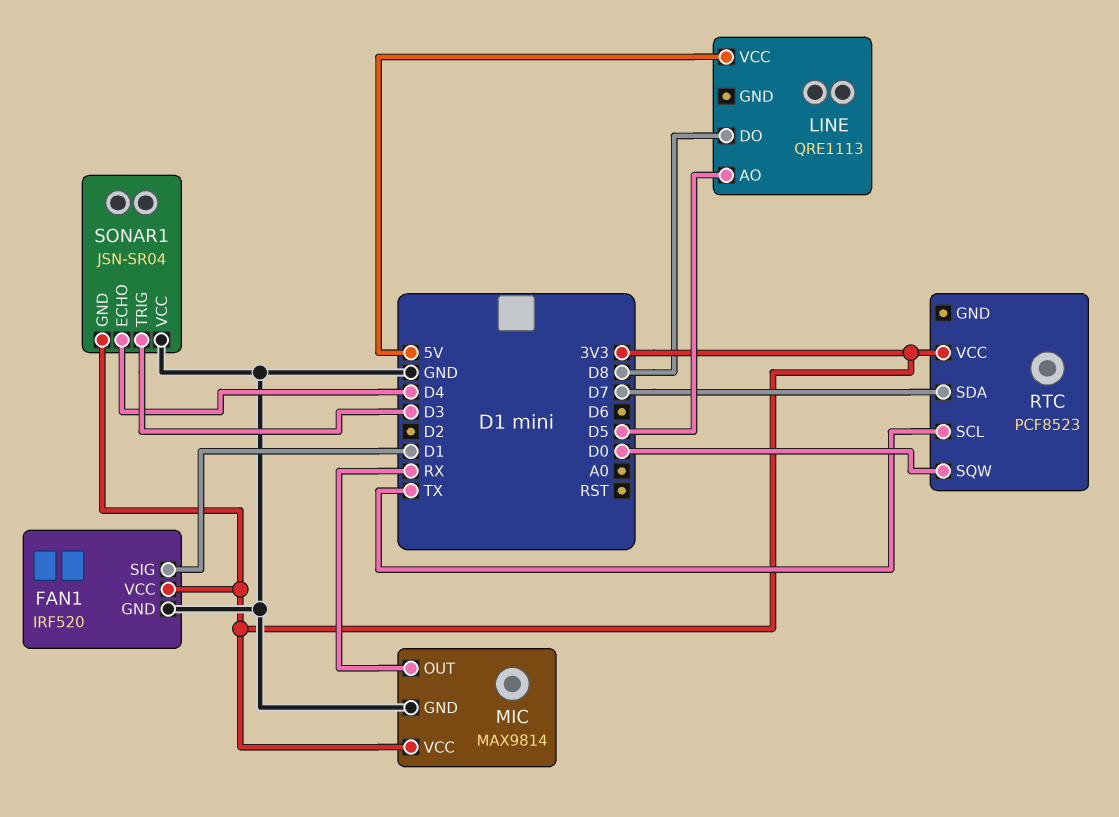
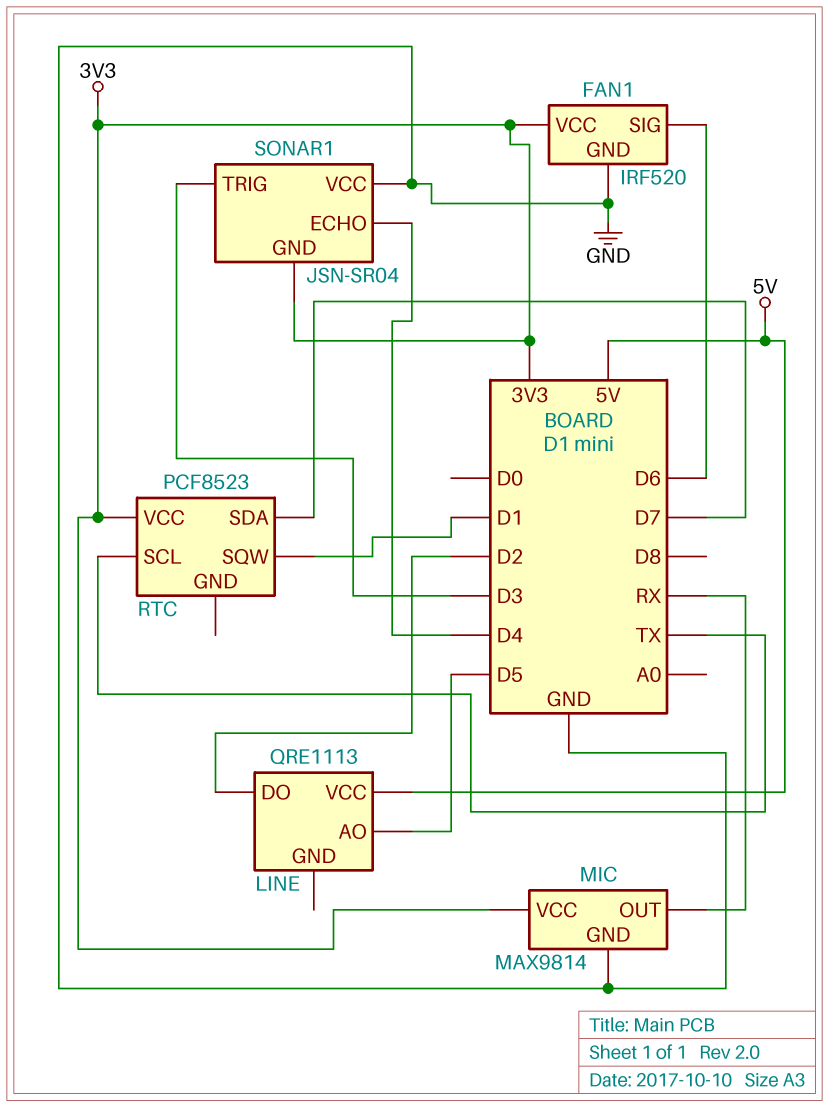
FAN1 pin SIG: D1 -> D6
LINE pin DO: D8 -> D2
RTC pin SQW: D0 -> D1

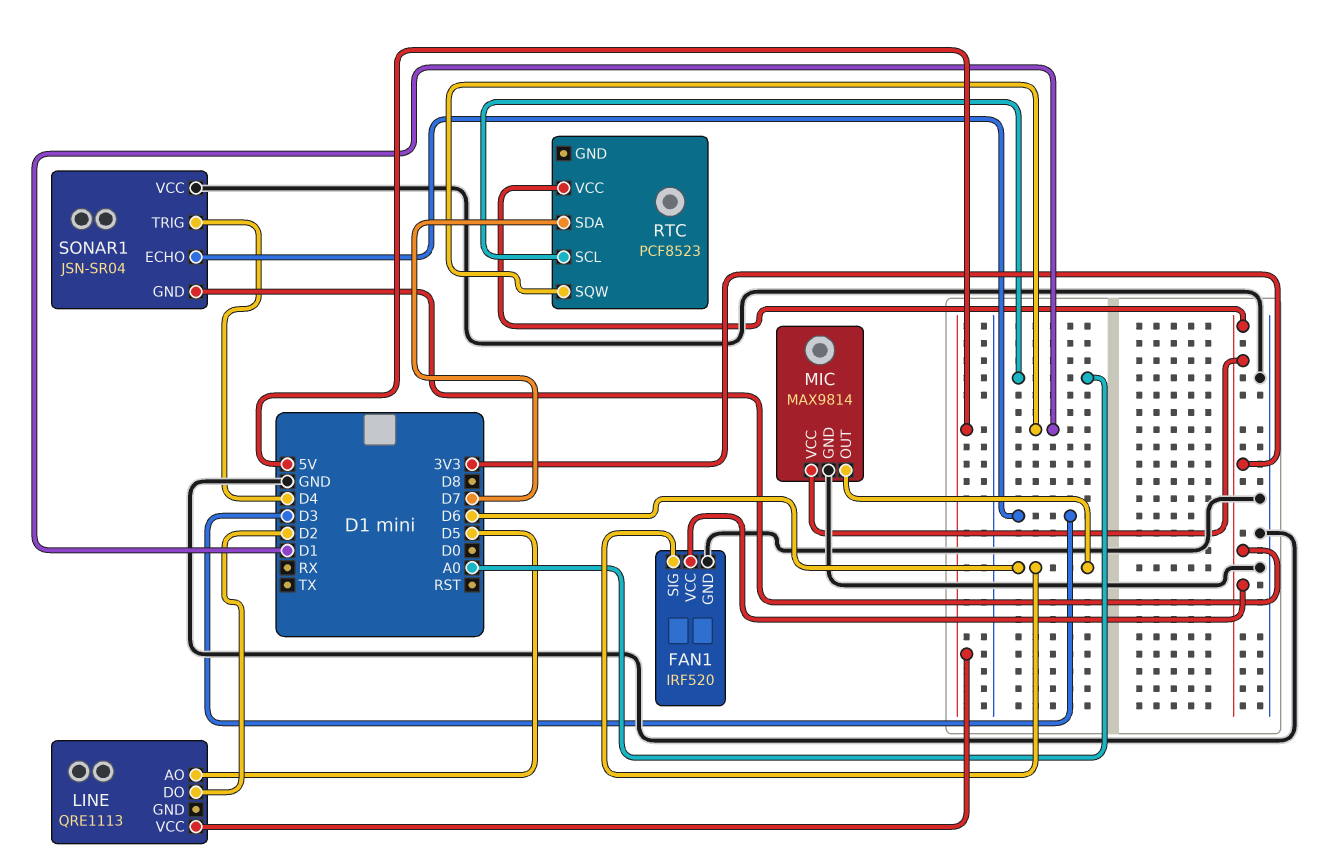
MIC pin OUT: RX -> D6
RTC pin SCL: TX -> A0
SONAR1 pin ECHO: D4 -> D3
SONAR1 pin TRIG: D3 -> D4

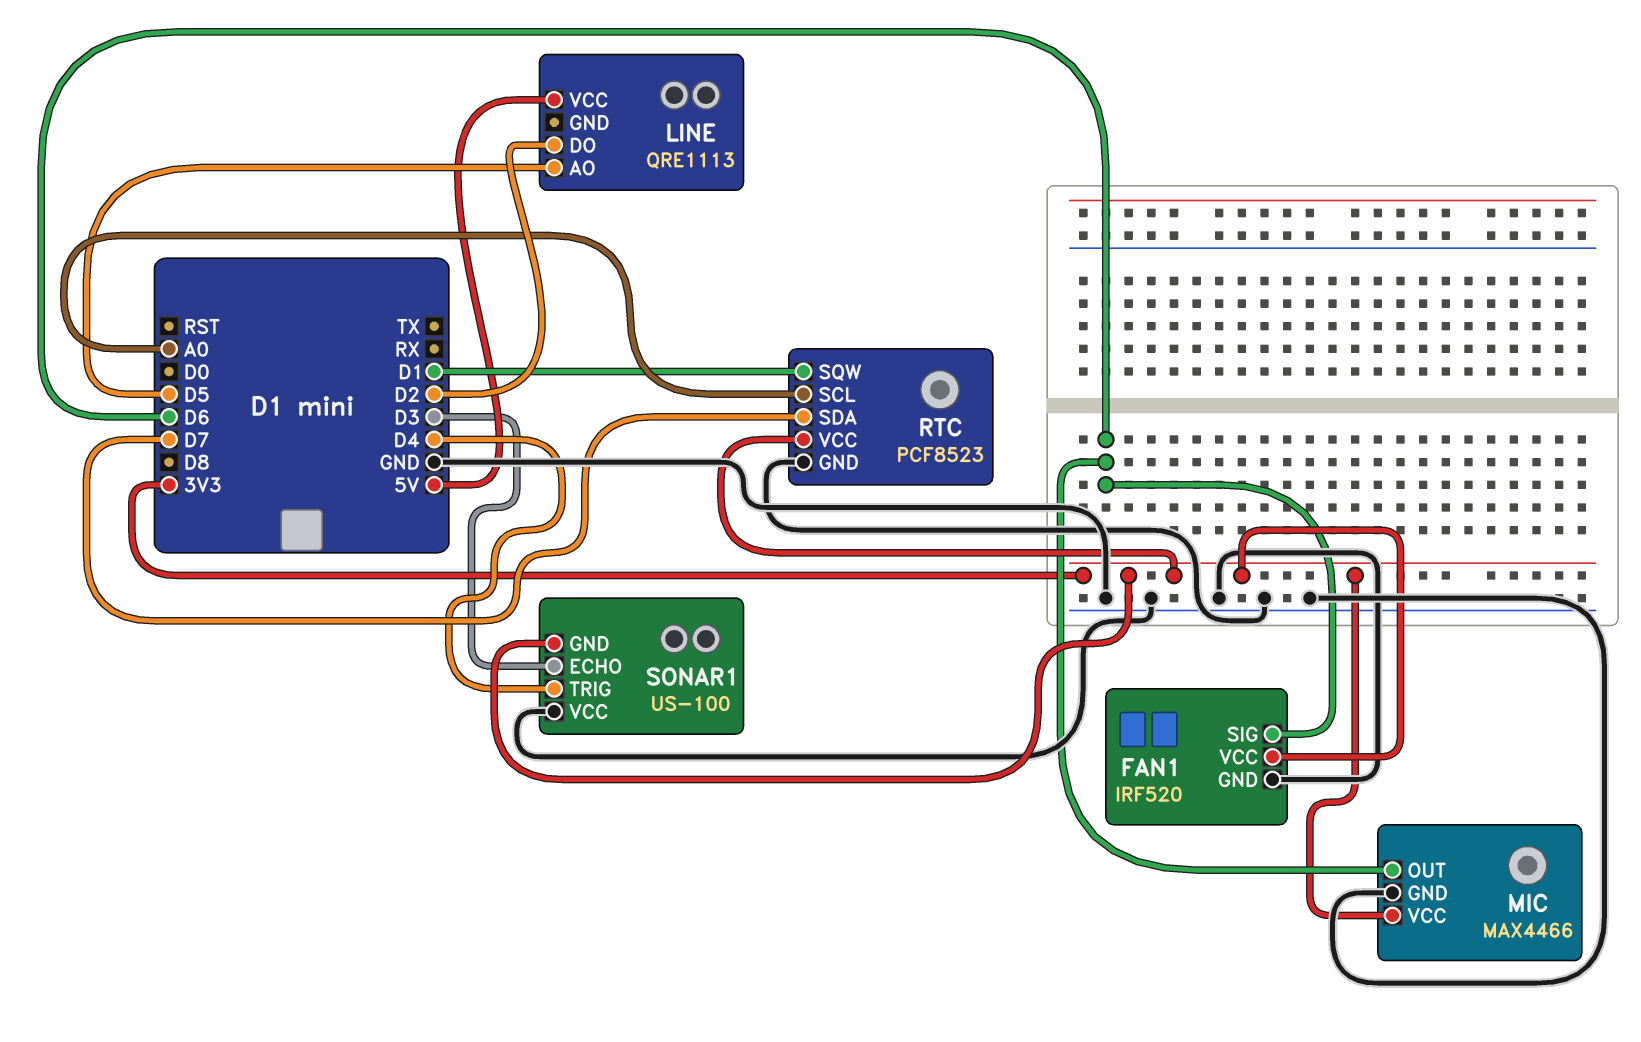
MIC: MAX9814 -> MAX4466
RTC pin GND: none -> GND
SONAR1: JSN-SR04 -> US-100

